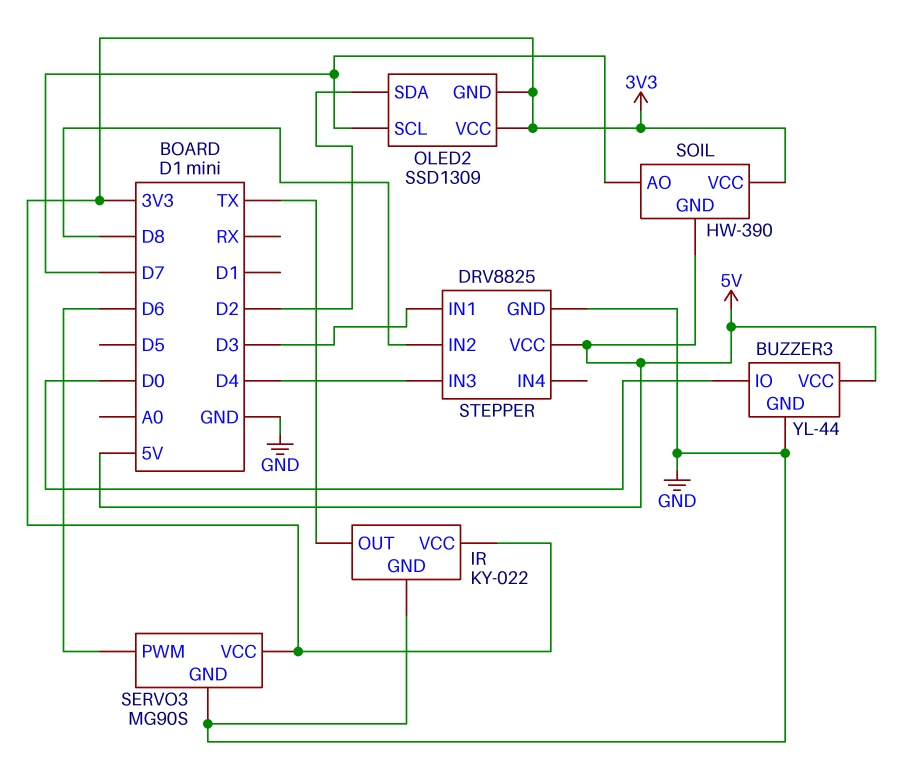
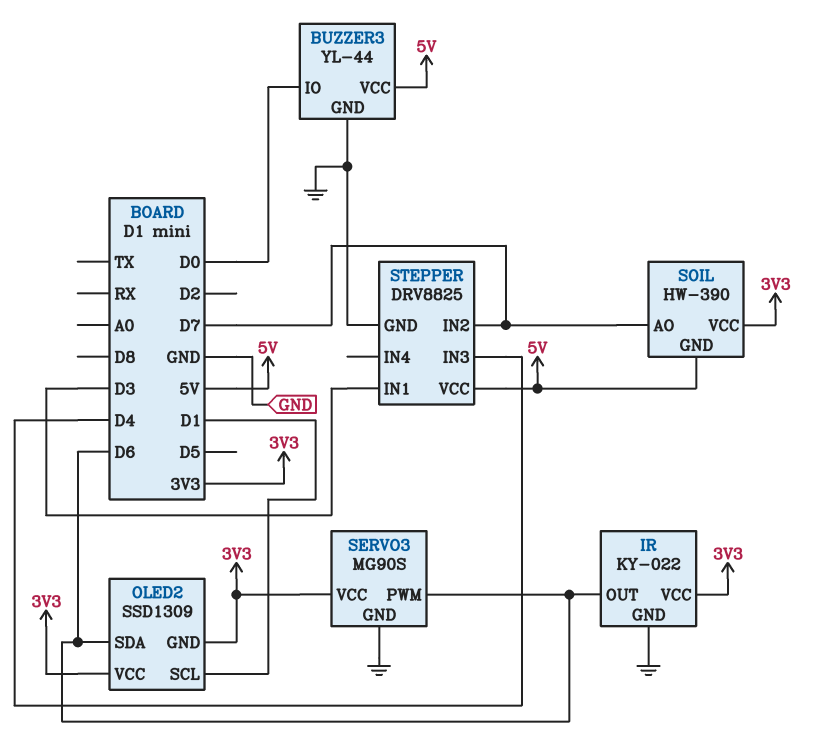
IR pin OUT: TX -> D6
OLED2 pin SCL: D7 -> D1
OLED2 pin SDA: D2 -> D6
STEPPER pin IN2: D8 -> D7

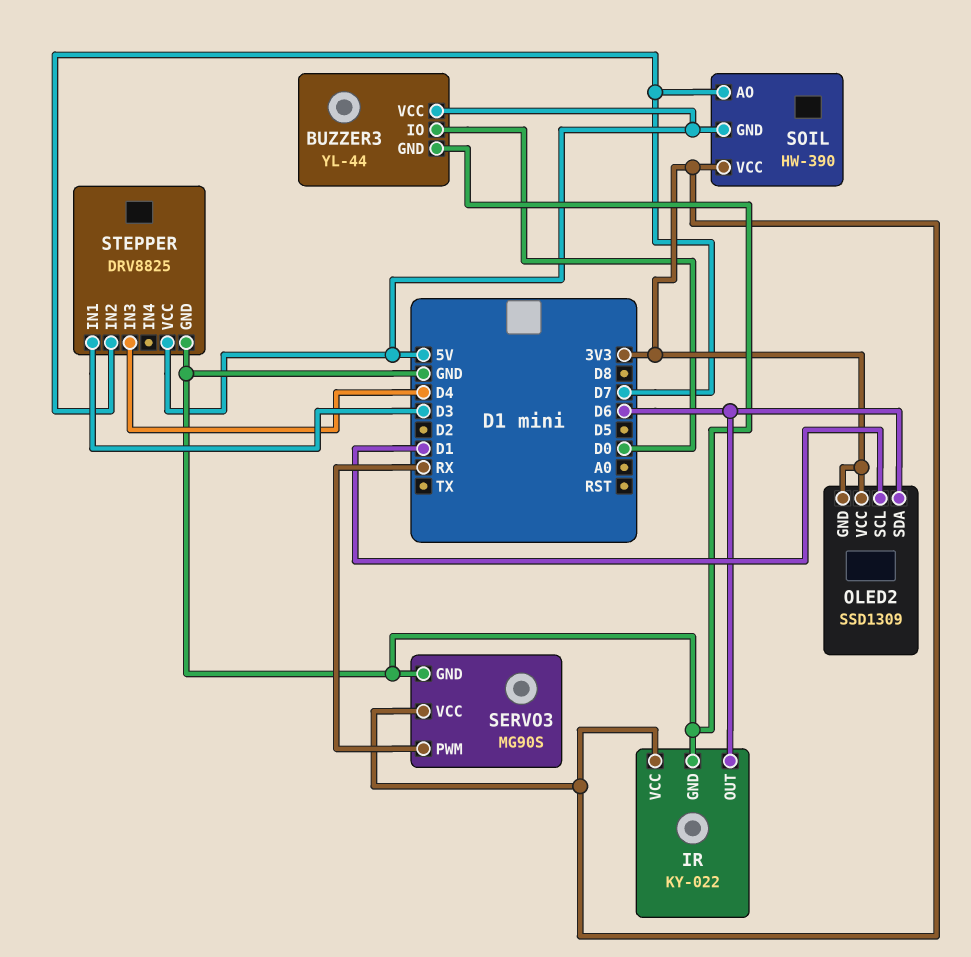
SERVO3 pin PWM: D6 -> RX

